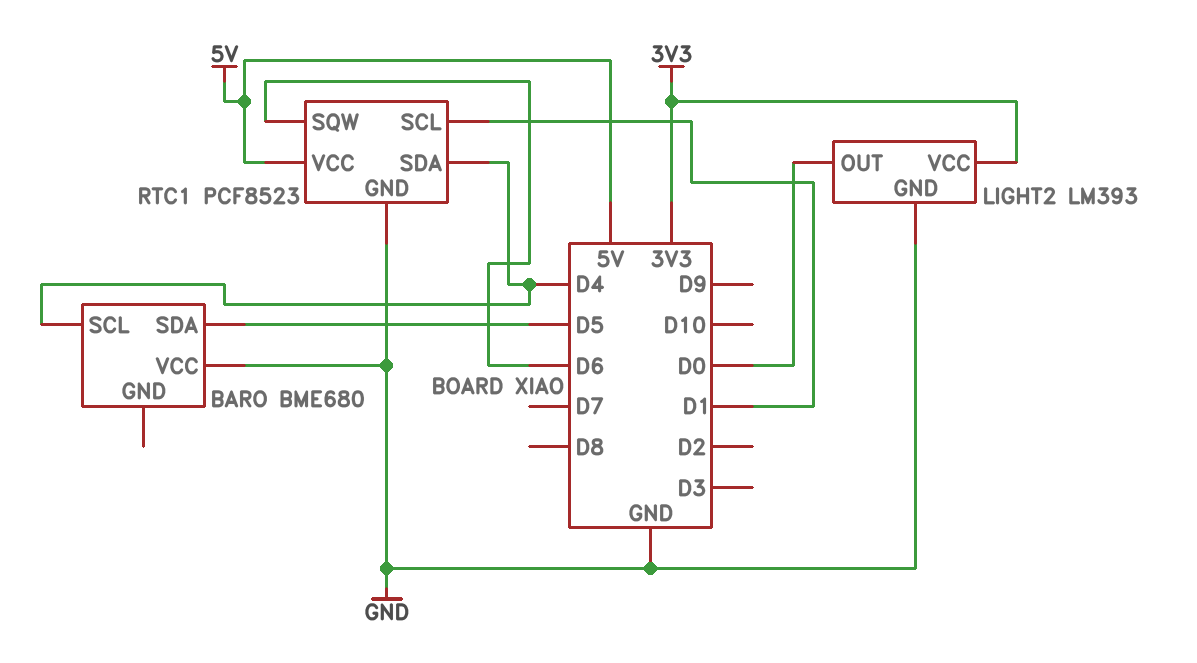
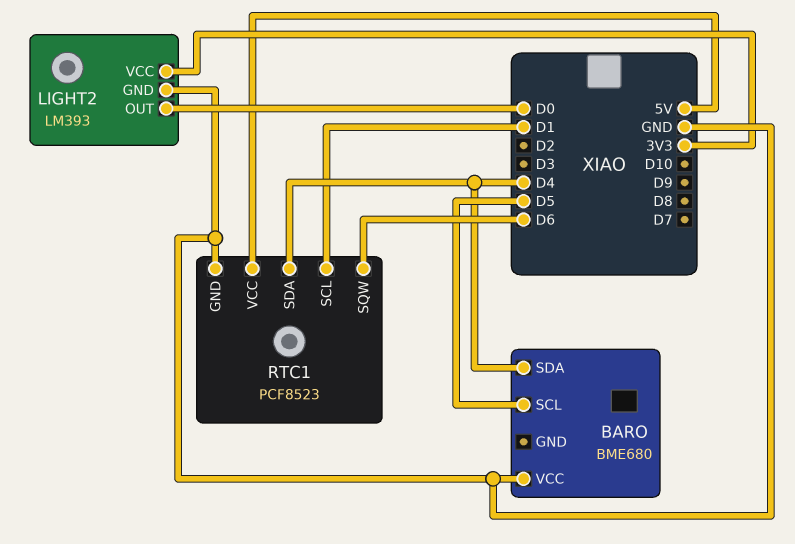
BARO pin SCL: D4 -> D5
BARO pin SDA: D5 -> D4

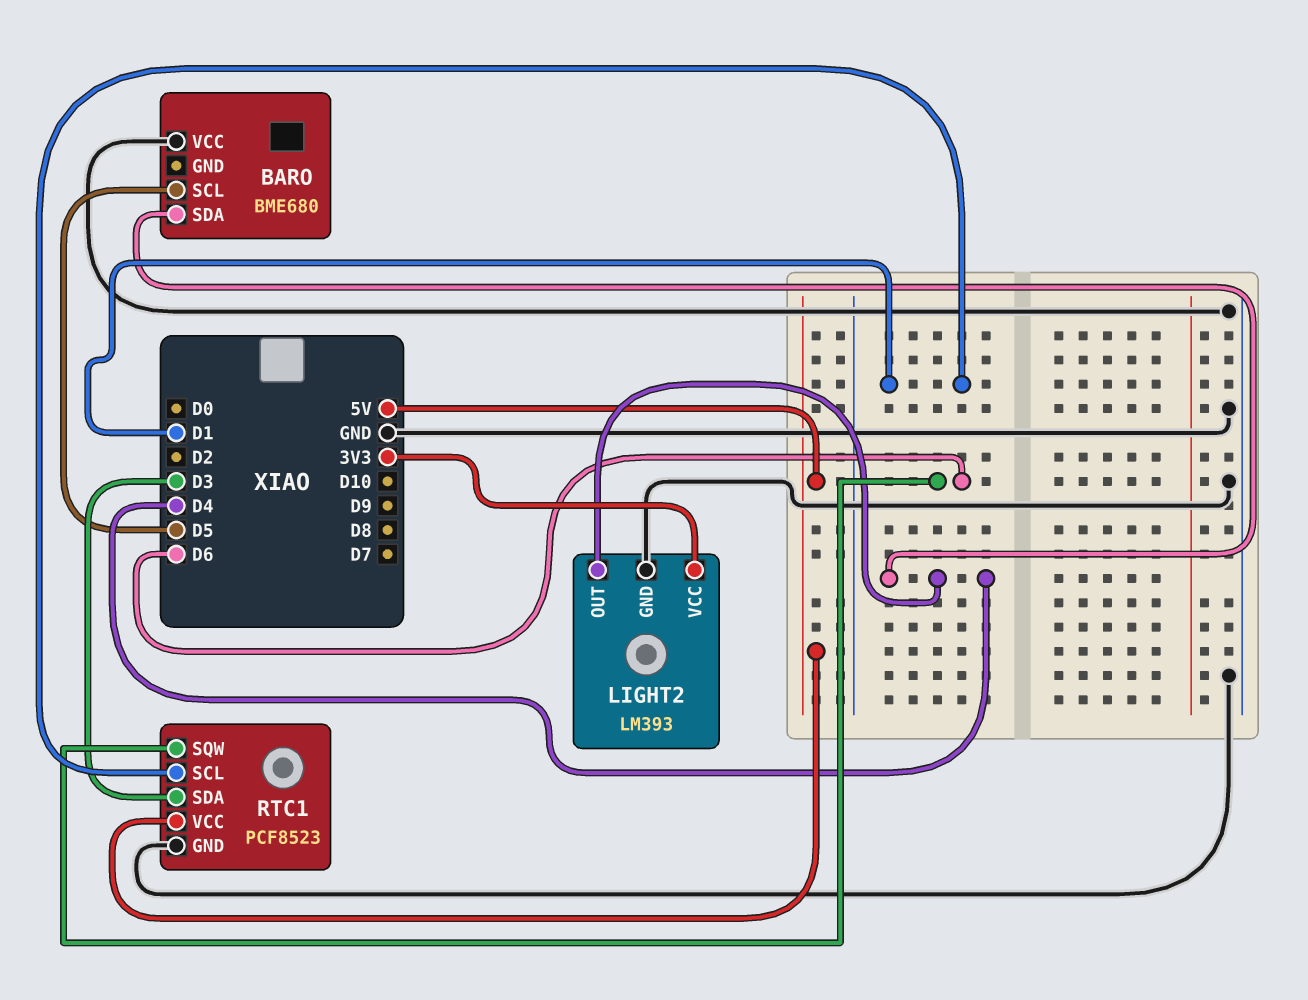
LIGHT2 pin OUT: D0 -> D4
RTC1 pin SDA: D4 -> D3

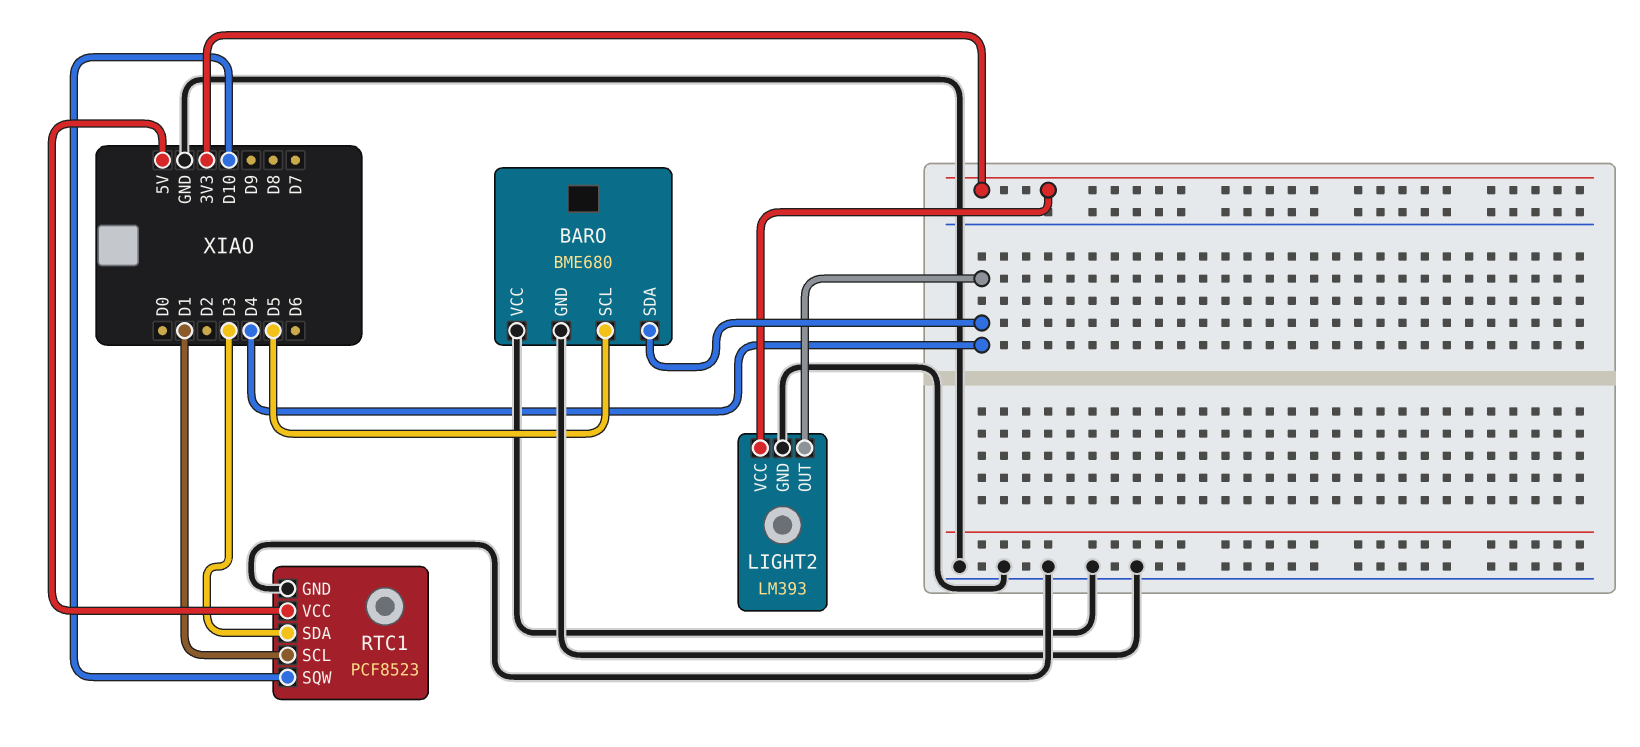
BARO pin GND: none -> GND
RTC1 pin SQW: D6 -> D10

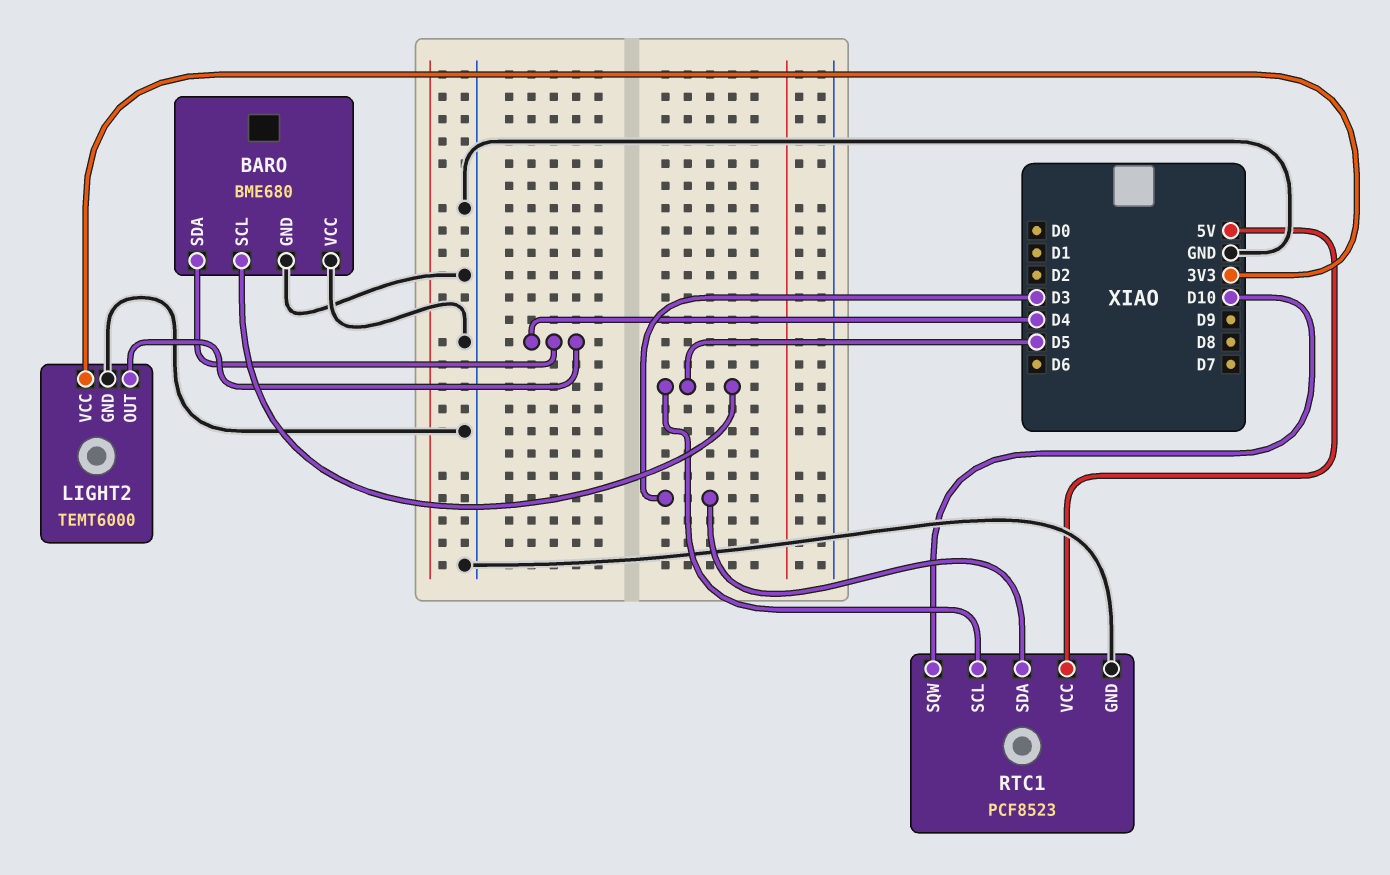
LIGHT2: LM393 -> TEMT6000
RTC1 pin SCL: D1 -> D5

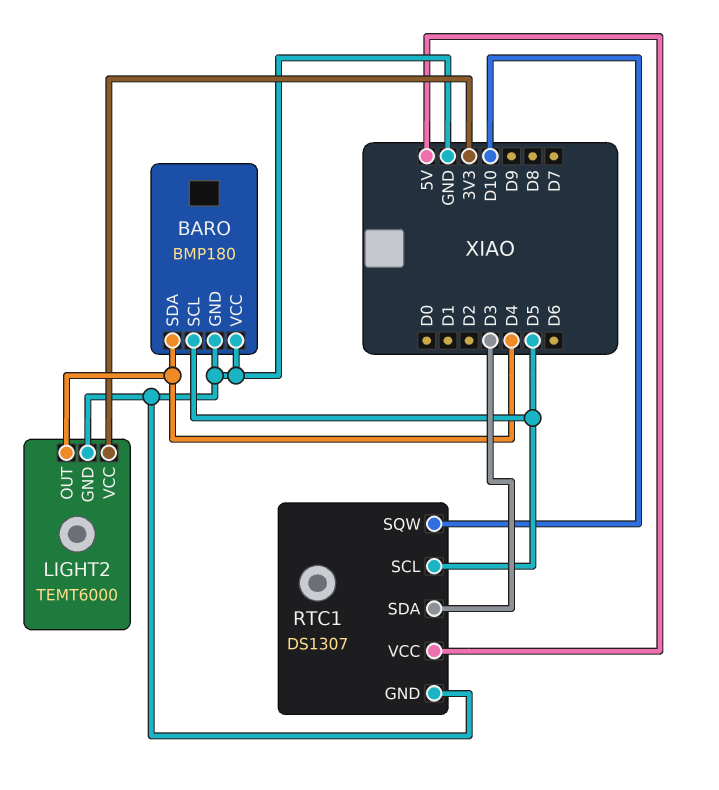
BARO: BME680 -> BMP180
RTC1: PCF8523 -> DS1307

